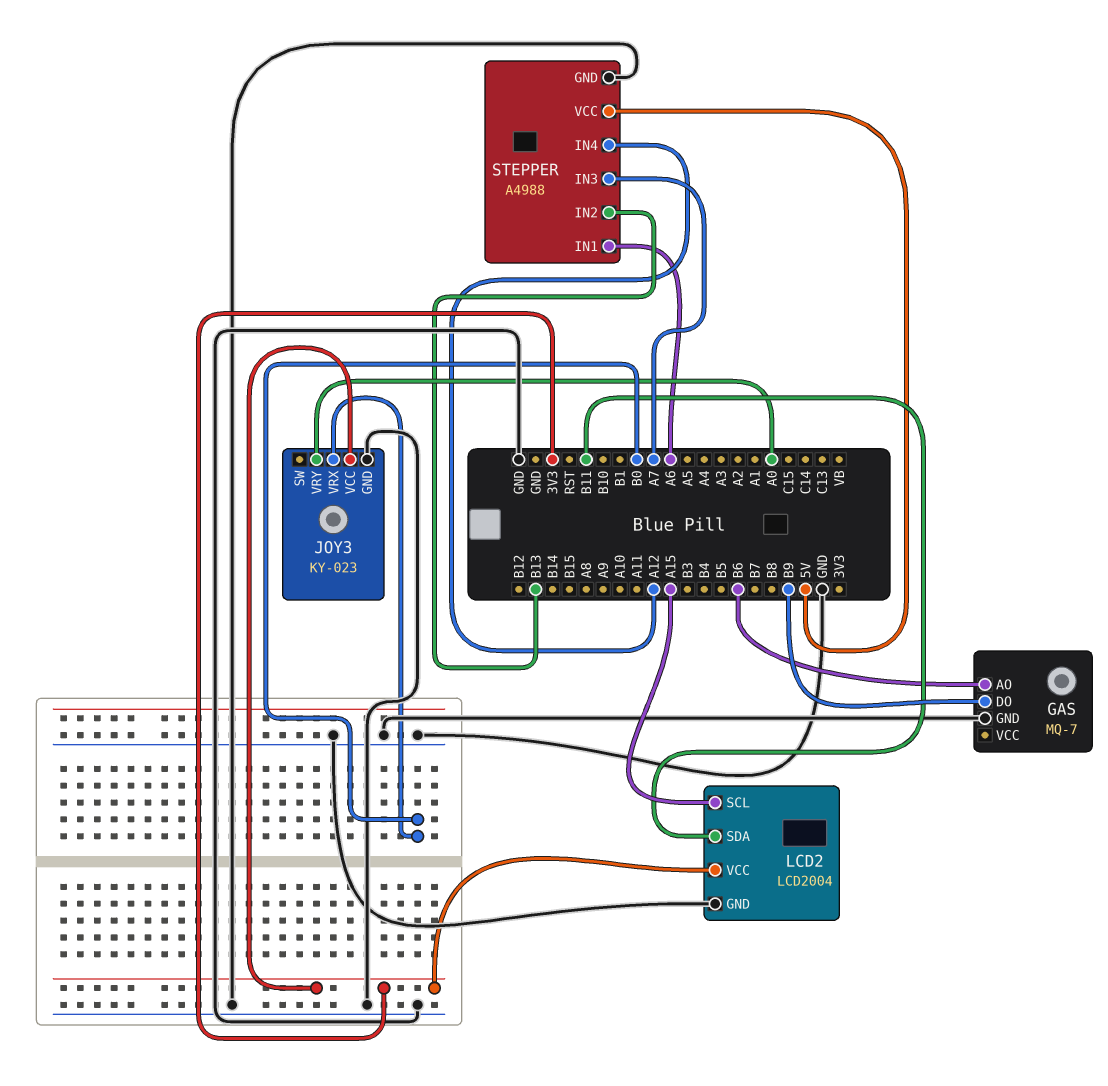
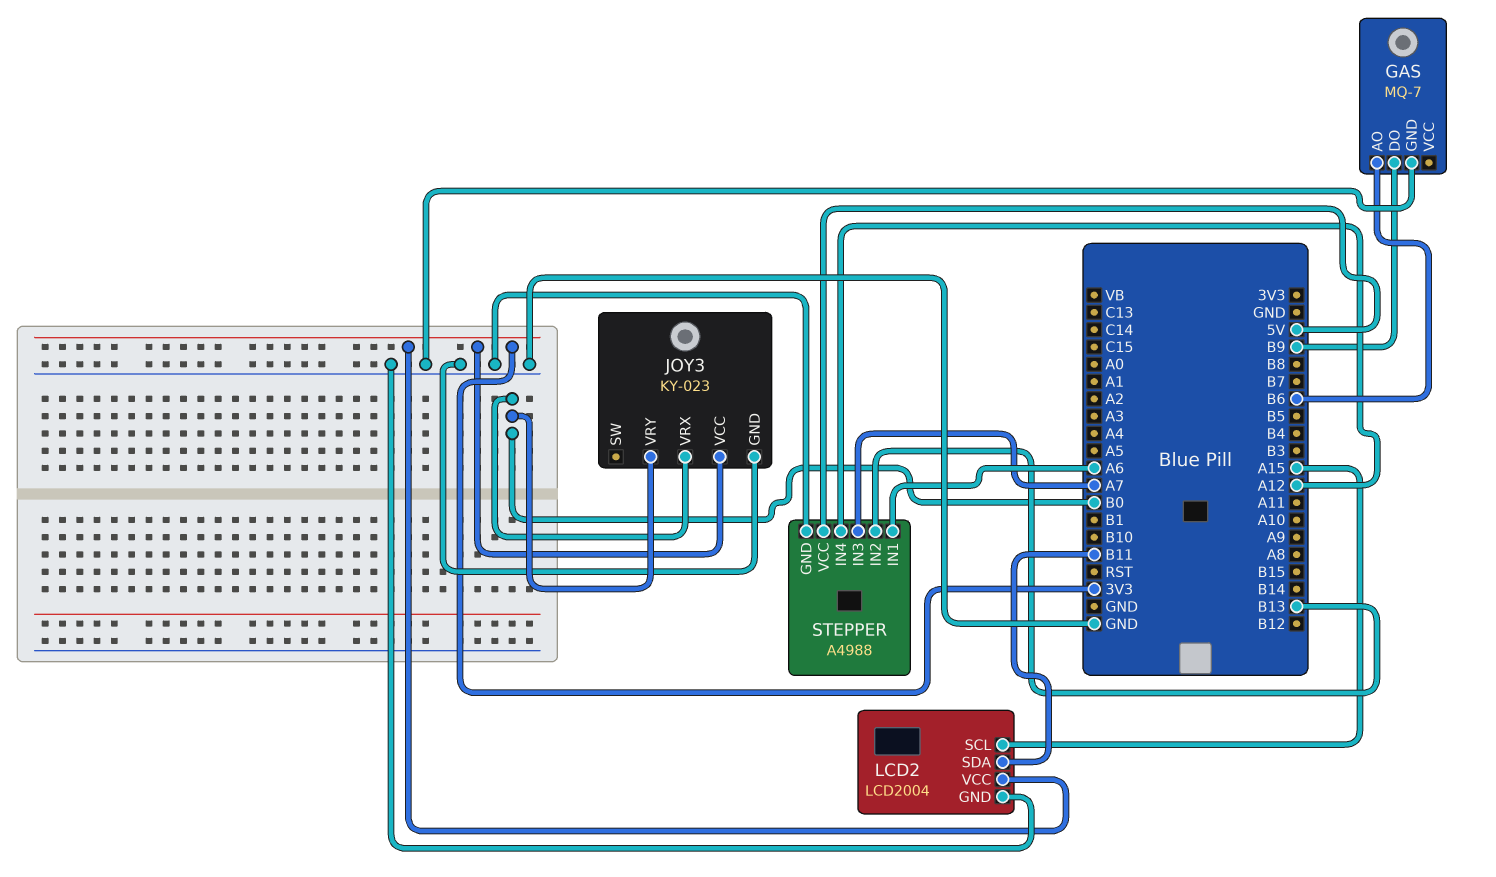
JOY3 pin VRY: A0 -> B0

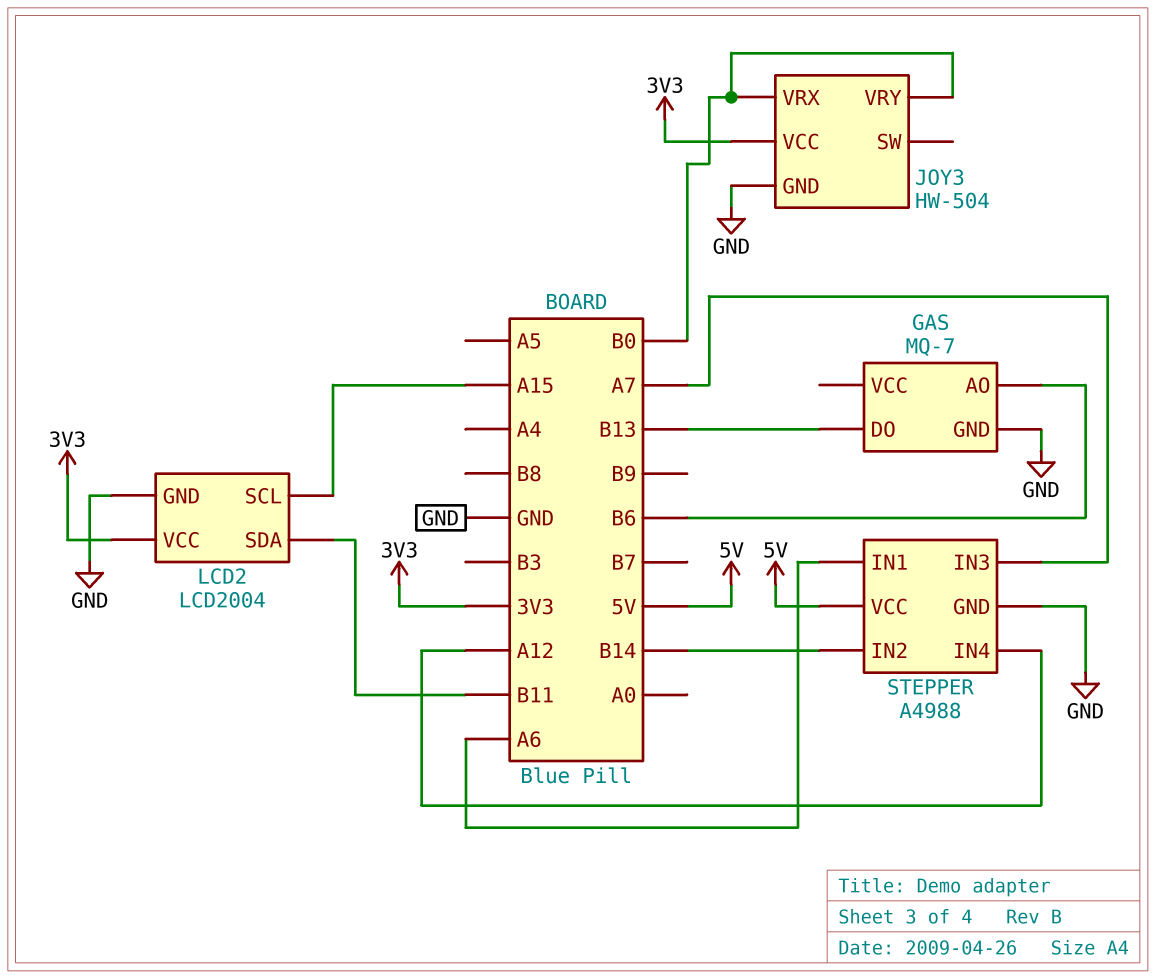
GAS pin DO: B9 -> B13
JOY3: KY-023 -> HW-504
STEPPER pin IN2: B13 -> B14

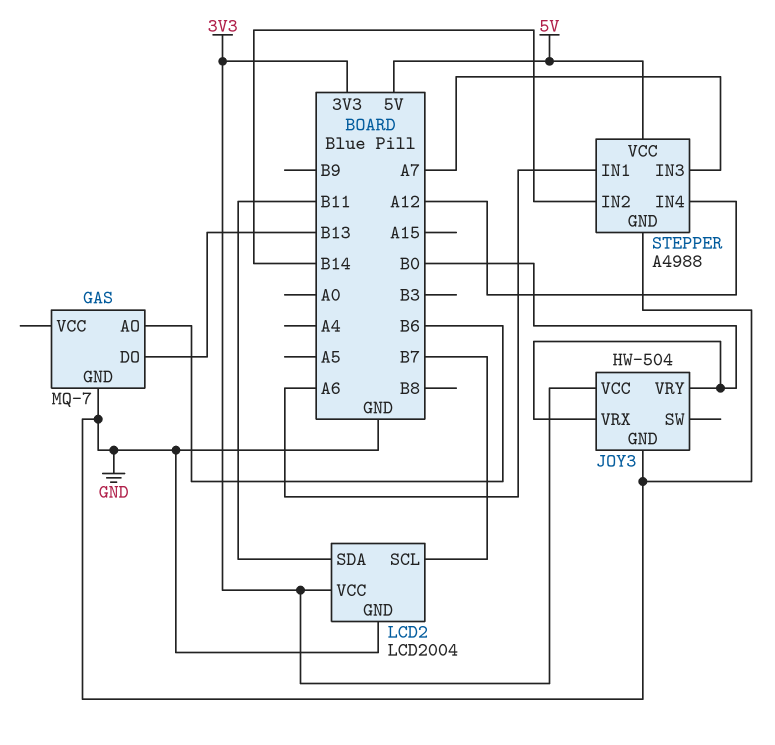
LCD2 pin SCL: A15 -> B7

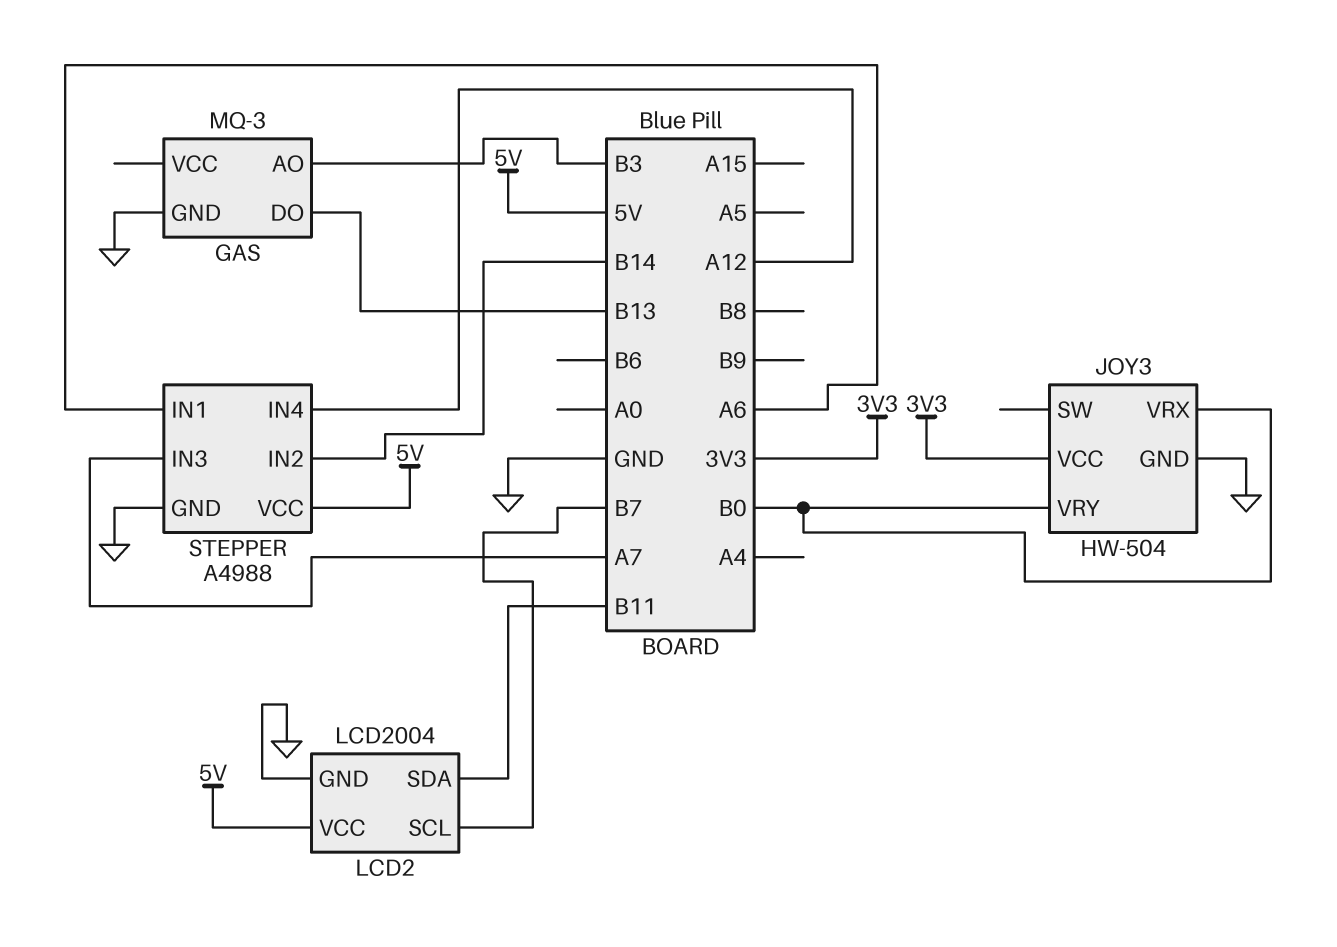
GAS: MQ-7 -> MQ-3
GAS pin AO: B6 -> B3
LCD2 pin VCC: 3V3 -> 5V

